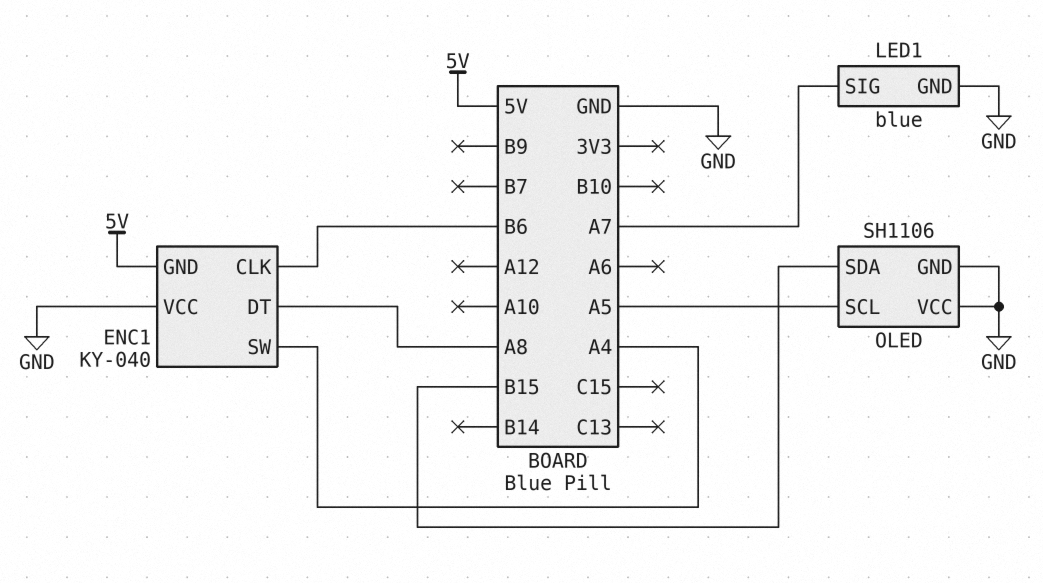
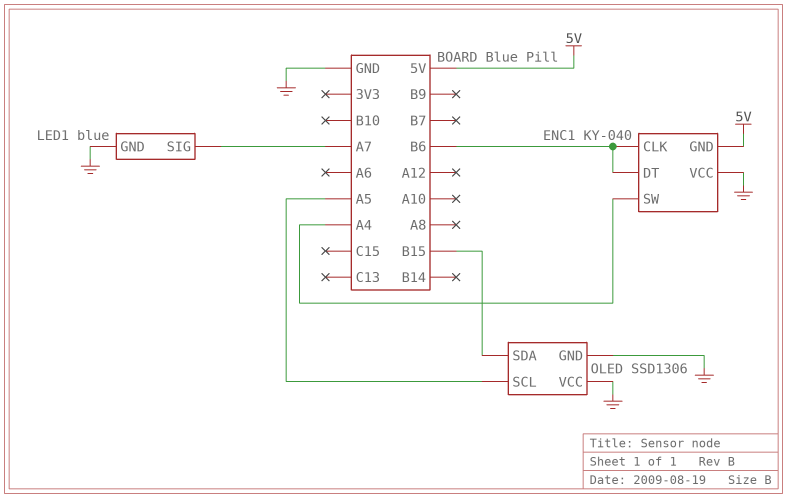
ENC1 pin DT: A8 -> B6
OLED: SH1106 -> SSD1306

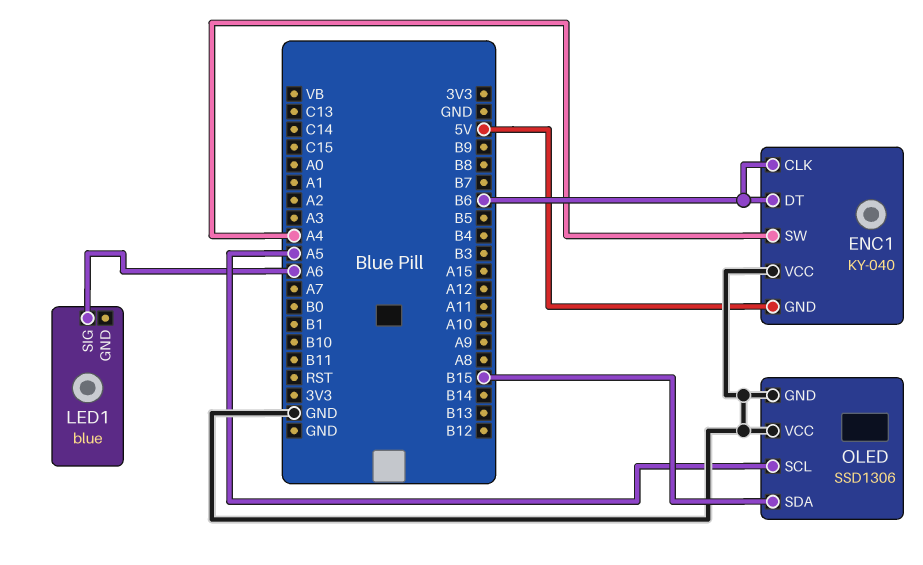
LED1 pin GND: GND -> none
LED1 pin SIG: A7 -> A6

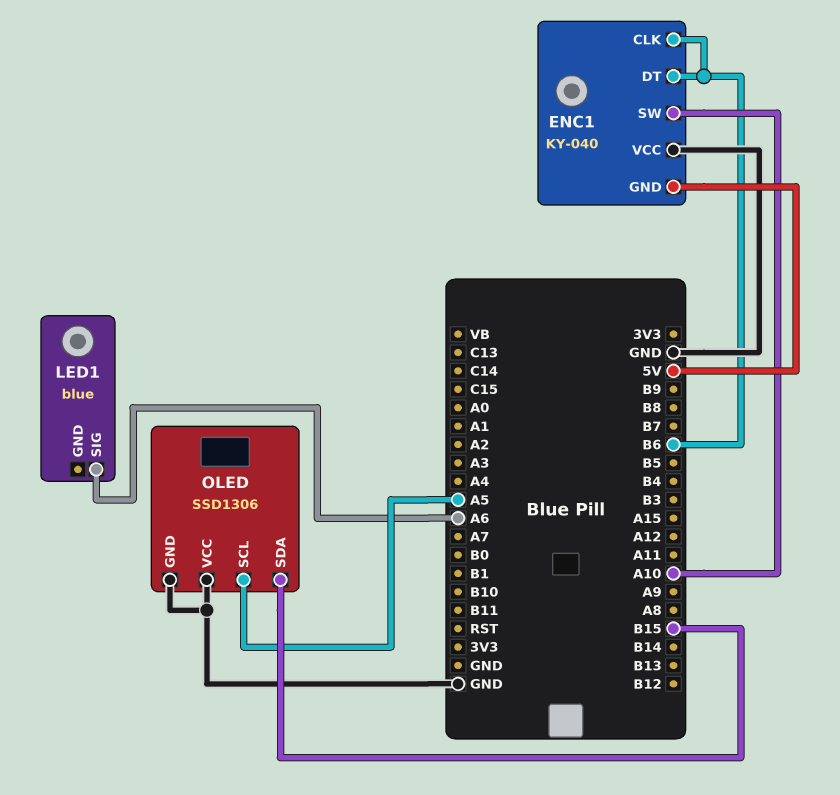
ENC1 pin SW: A4 -> A10

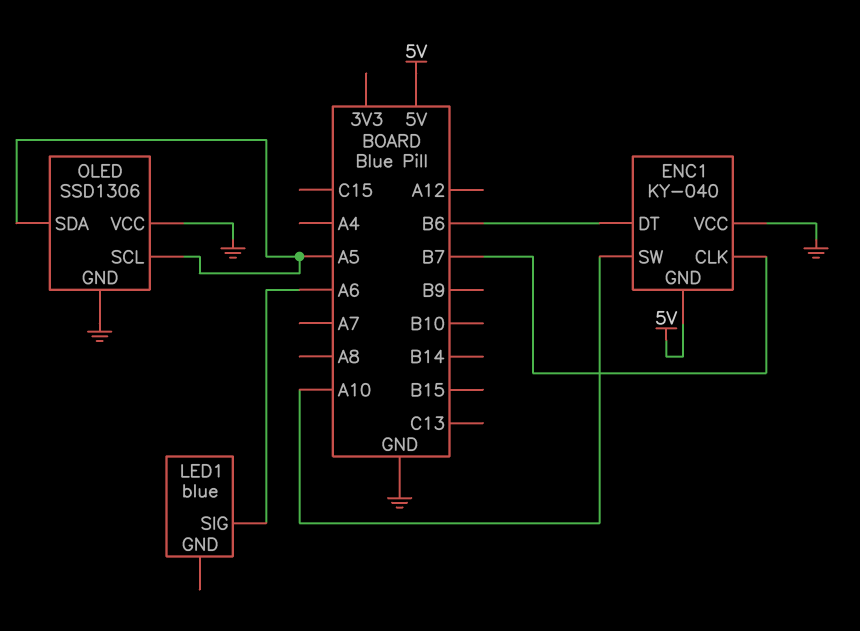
ENC1 pin CLK: B6 -> B7
OLED pin SDA: B15 -> A5

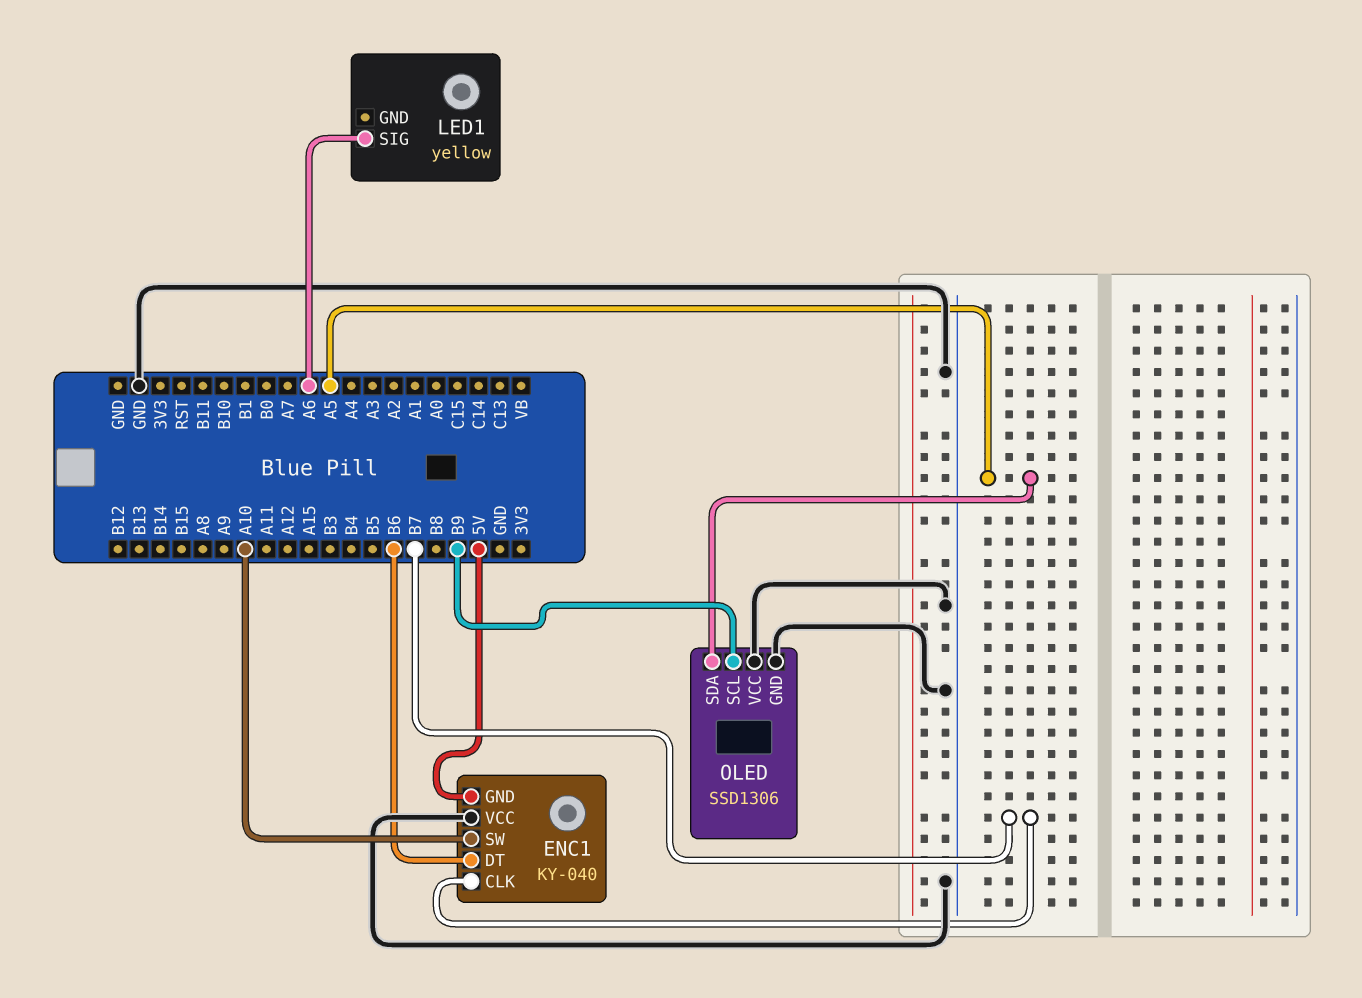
LED1: blue -> yellow
OLED pin SCL: A5 -> B9

